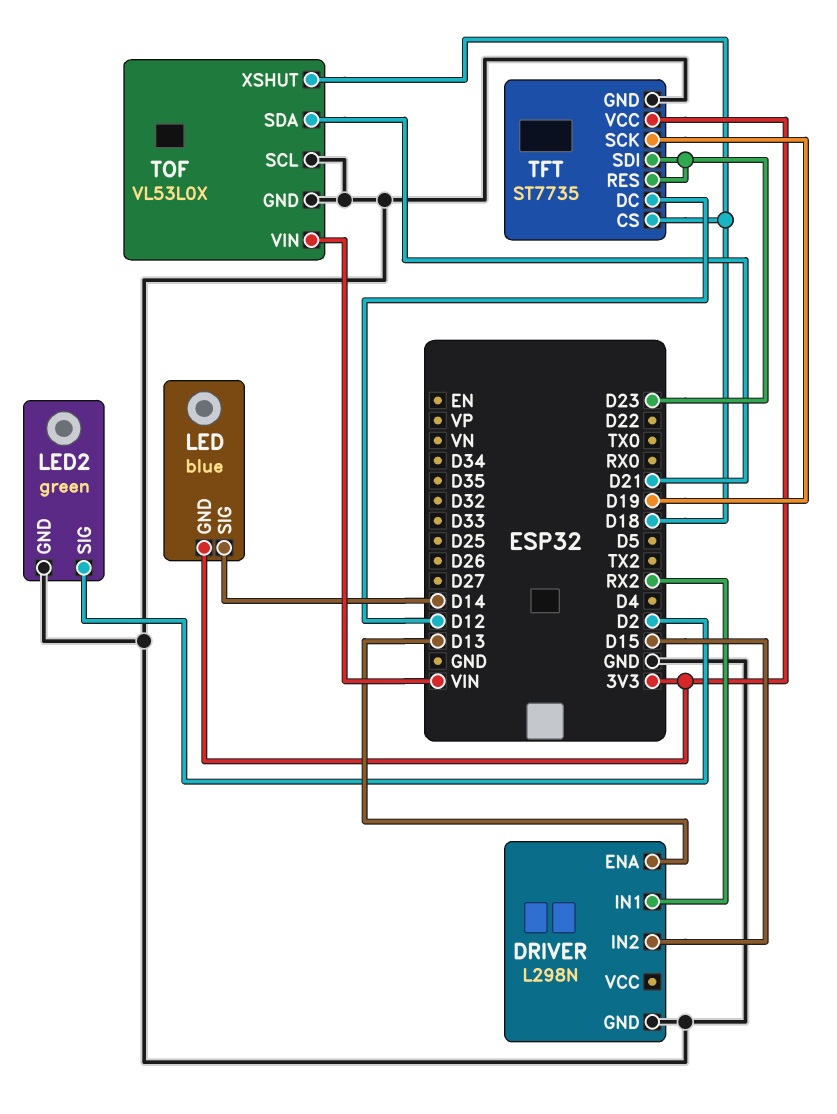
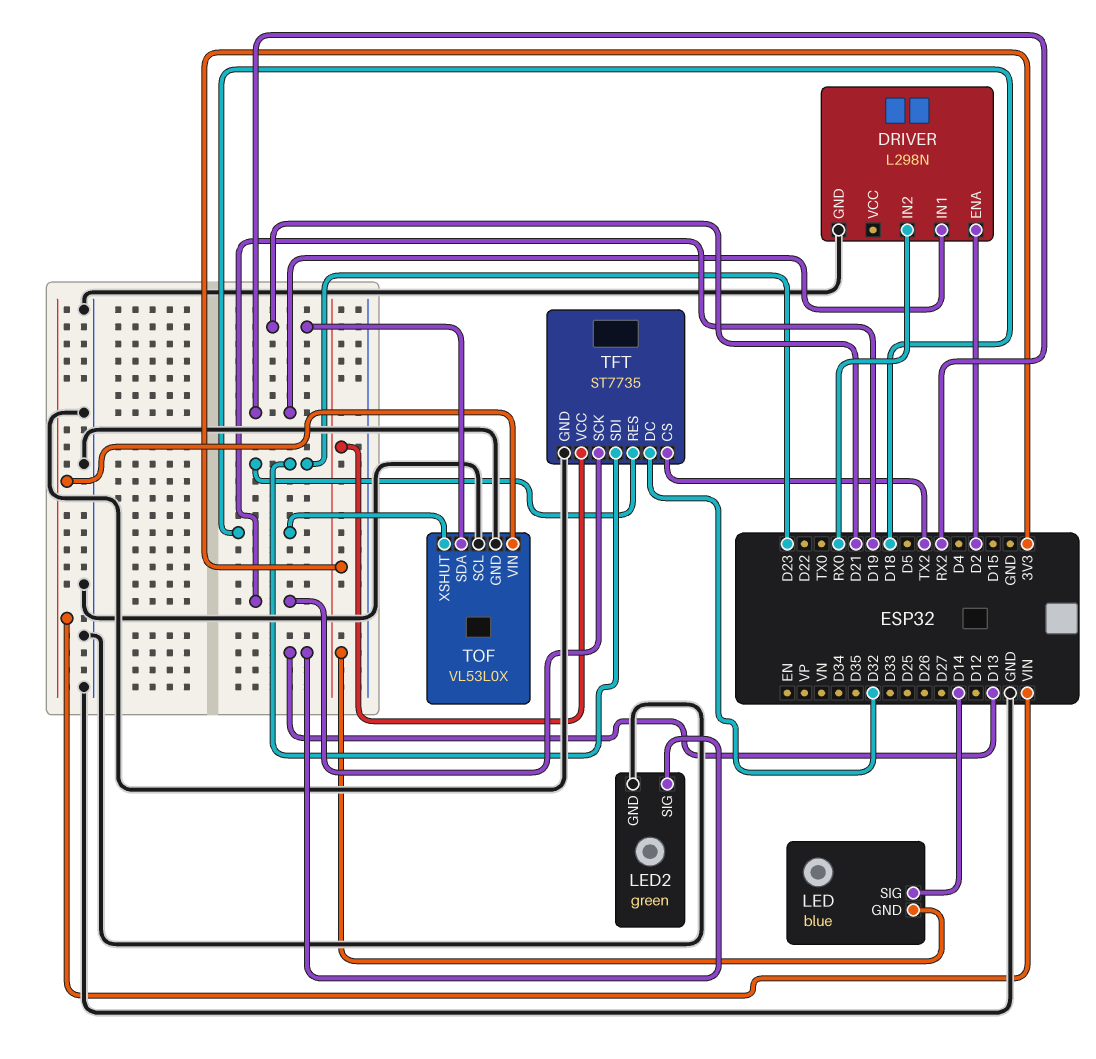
DRIVER pin ENA: D13 -> D2
DRIVER pin IN2: D15 -> RX0
LED2 pin SIG: D2 -> D13
TFT pin CS: D18 -> TX2
TFT pin DC: D12 -> D32

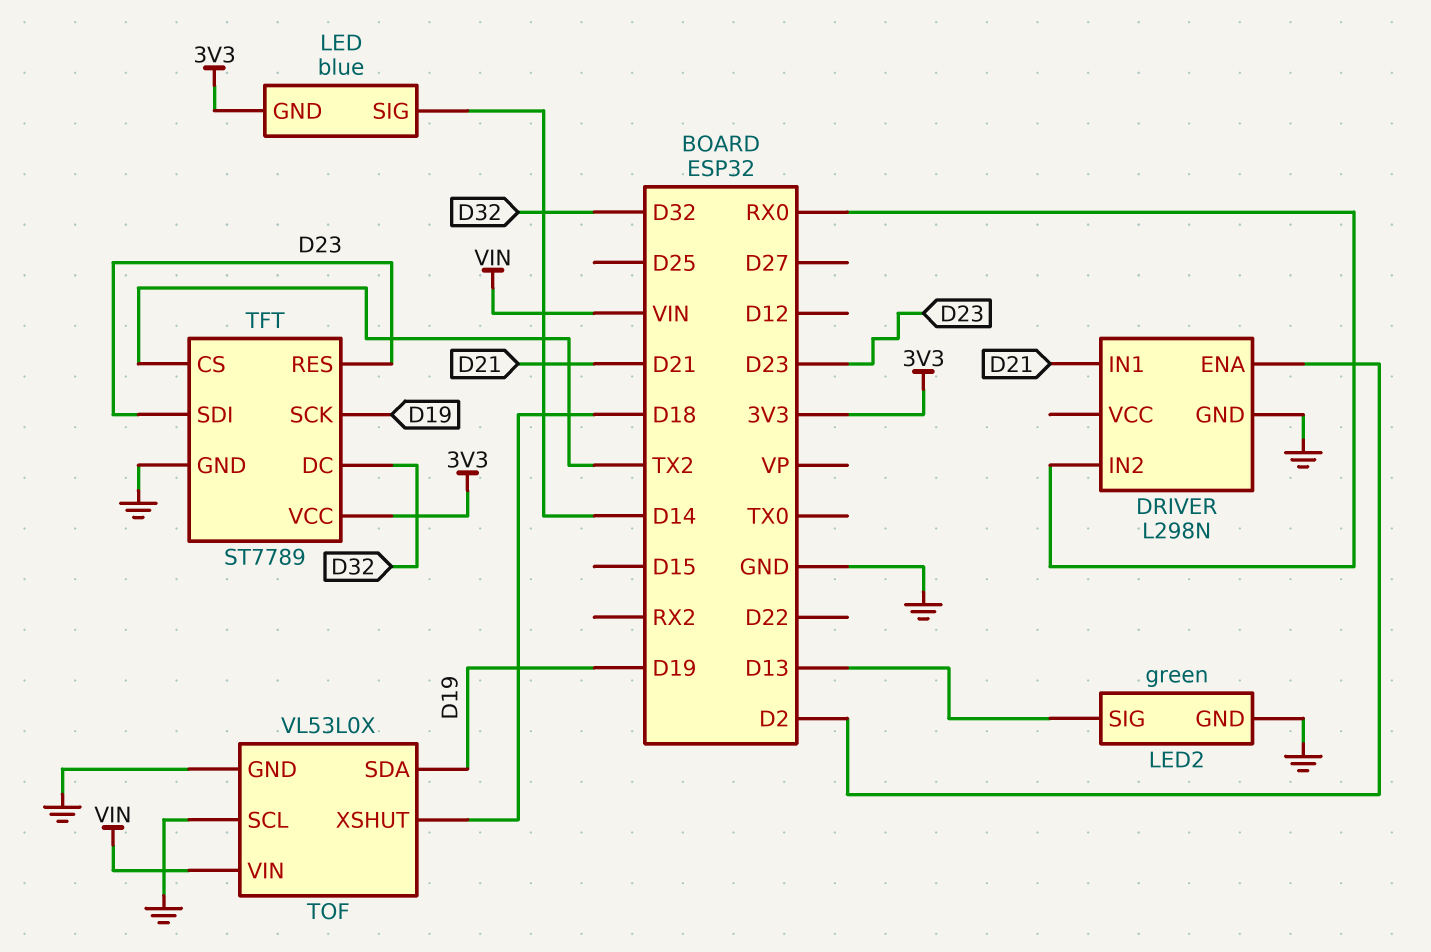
DRIVER pin IN1: RX2 -> D21
TFT: ST7735 -> ST7789
TOF pin SDA: D21 -> D19

